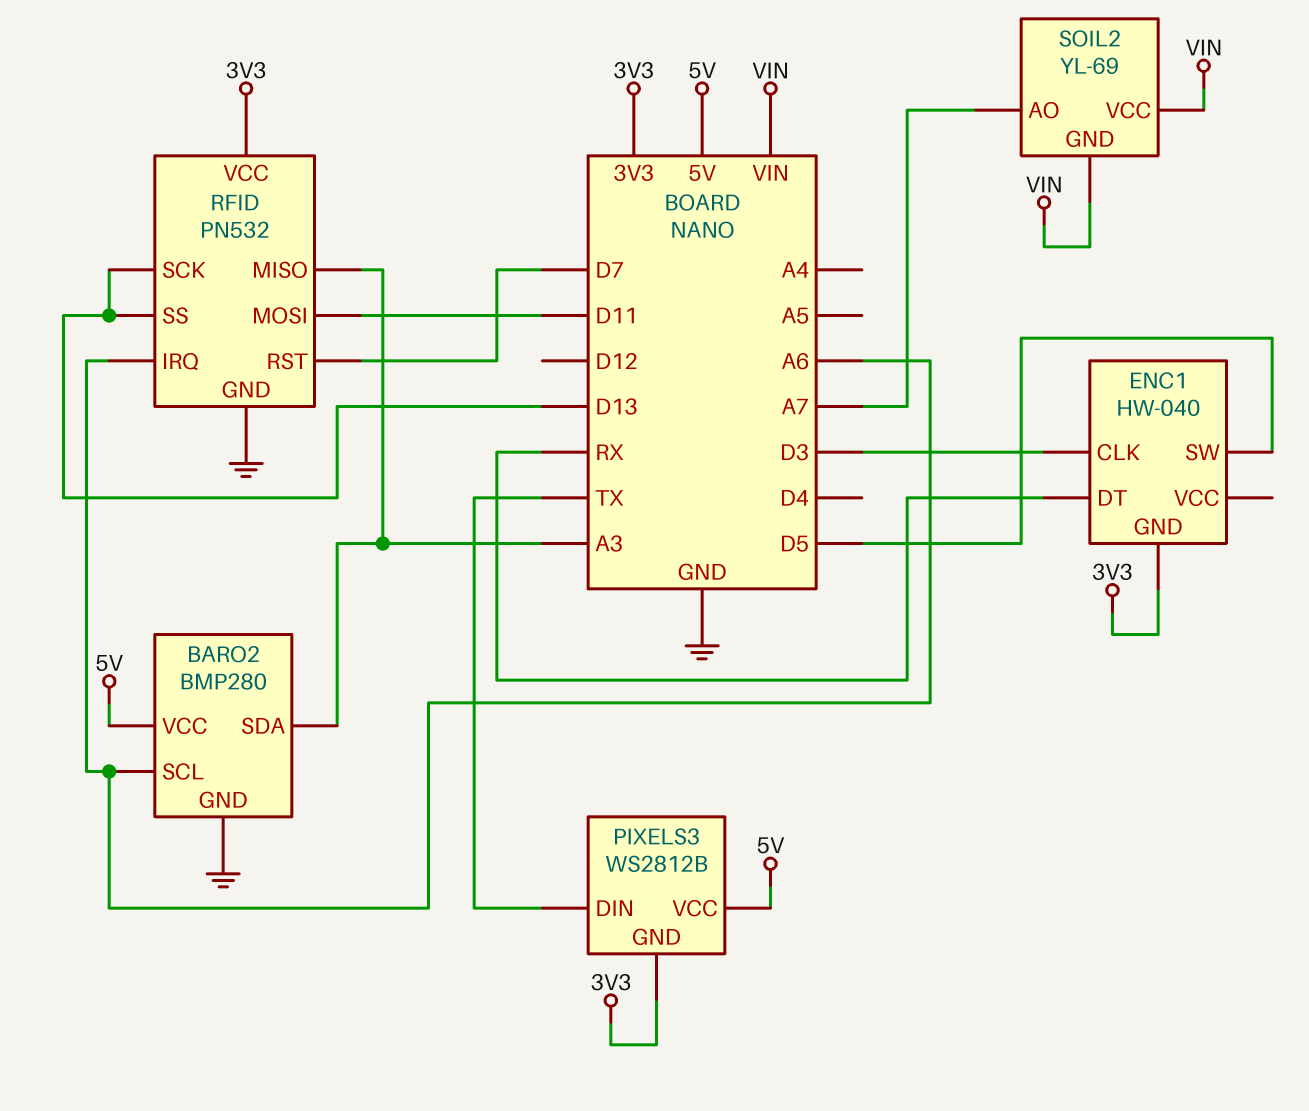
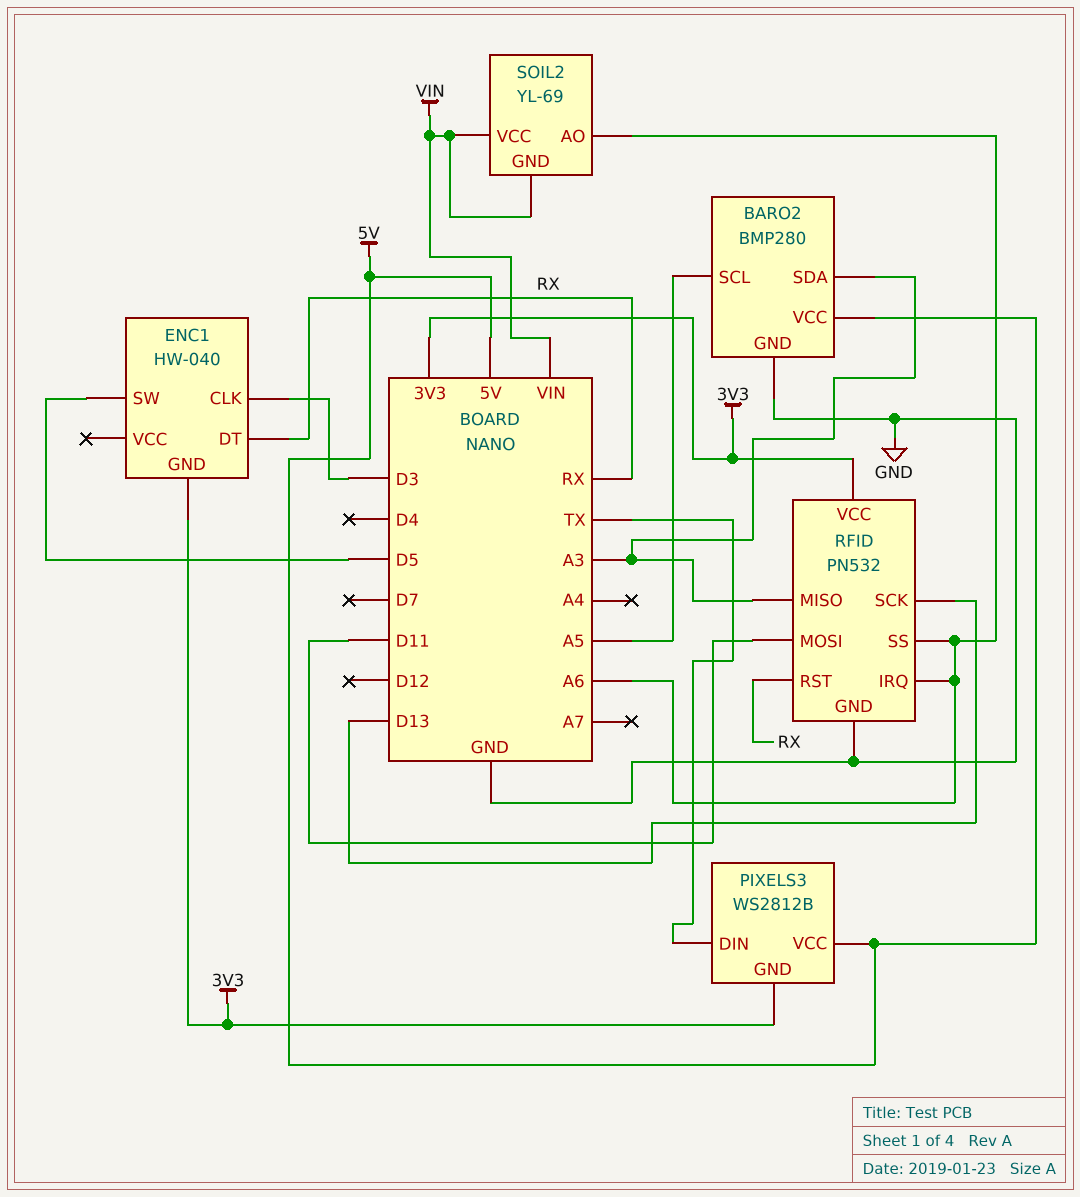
BARO2 pin SCL: A6 -> A5
RFID pin RST: D7 -> RX
RFID pin SS: D13 -> A6
SOIL2 pin AO: A7 -> A6

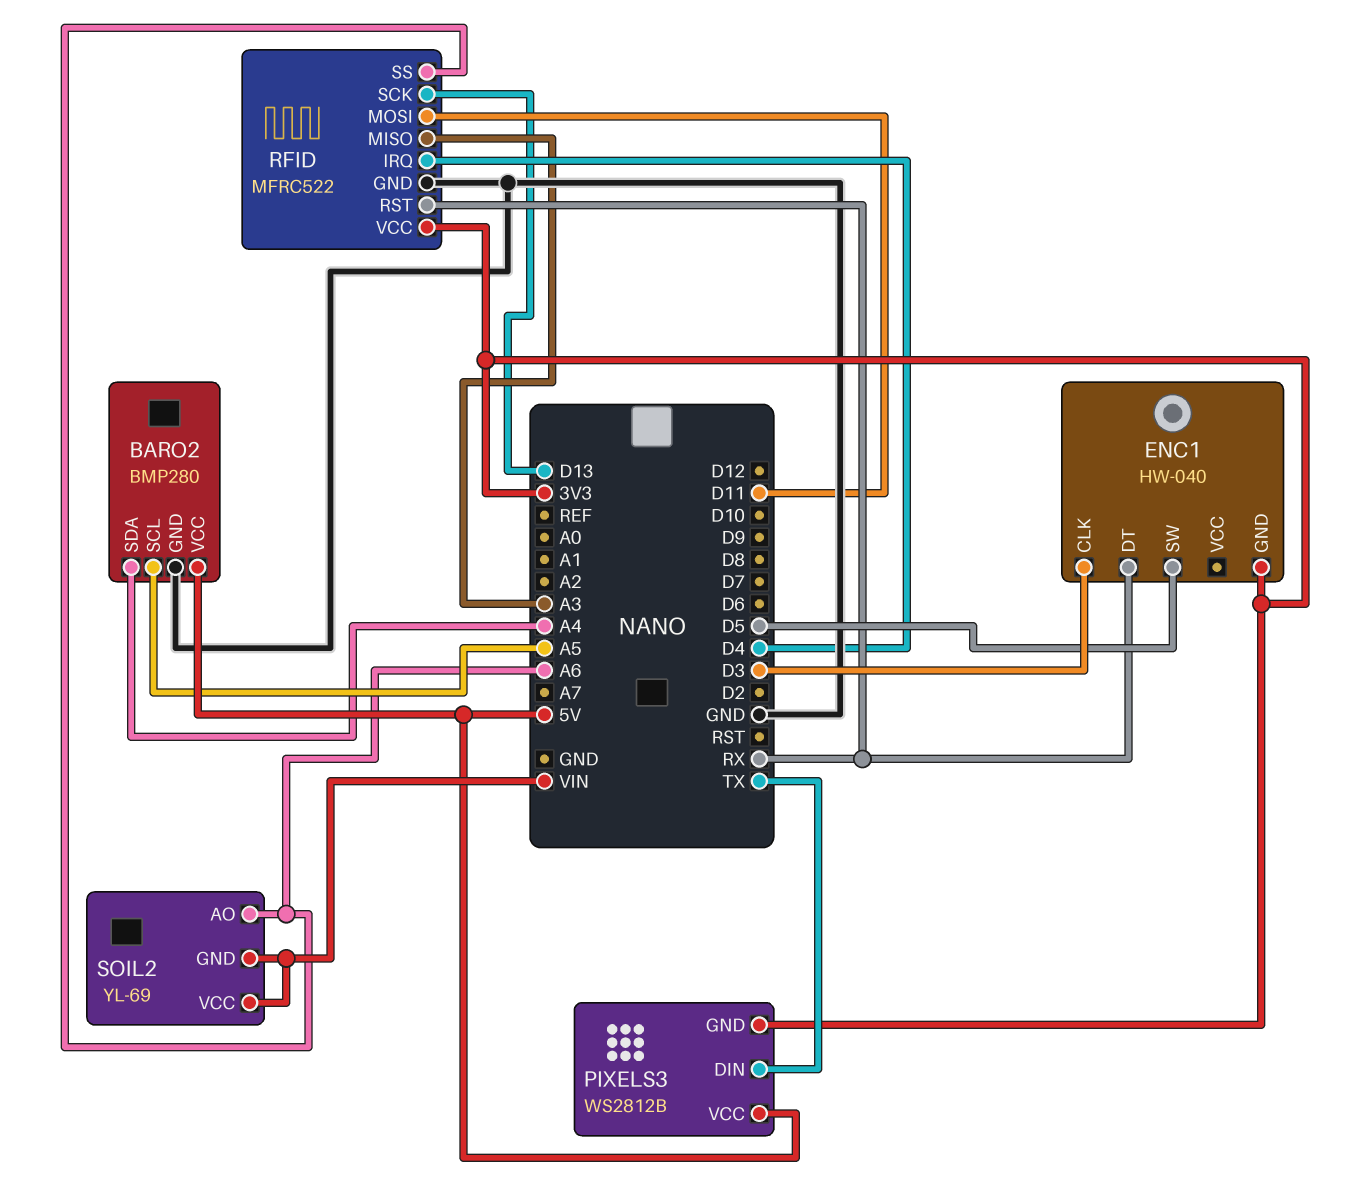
BARO2 pin SDA: A3 -> A4
RFID: PN532 -> MFRC522
RFID pin IRQ: A6 -> D4

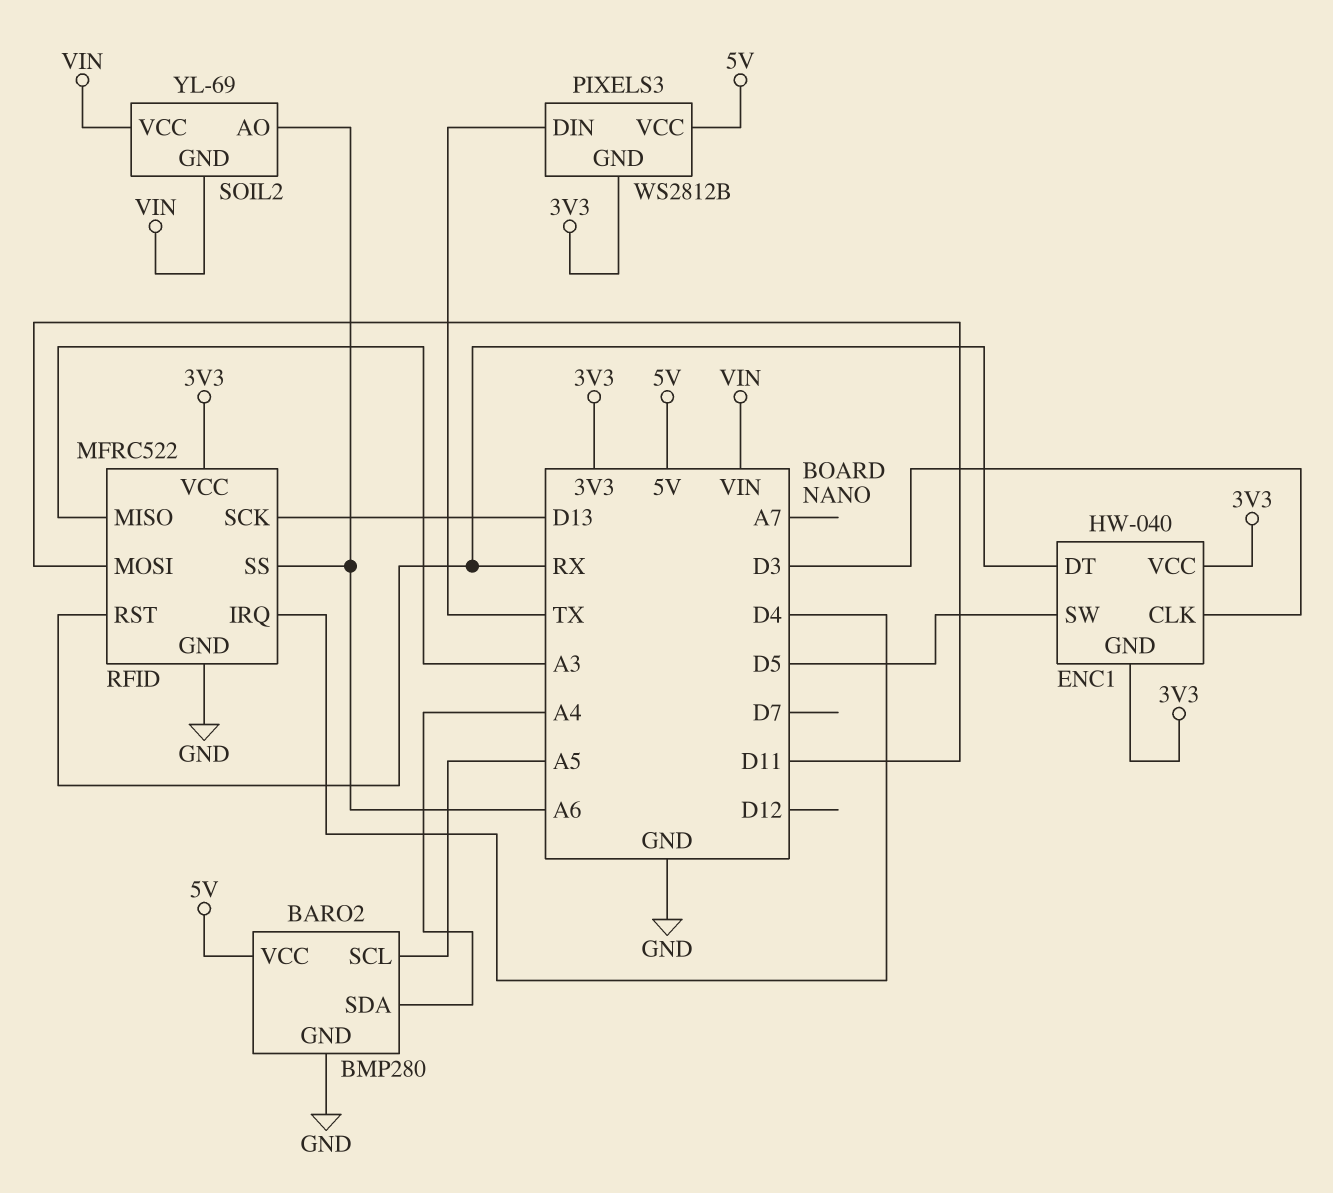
ENC1 pin VCC: none -> 3V3

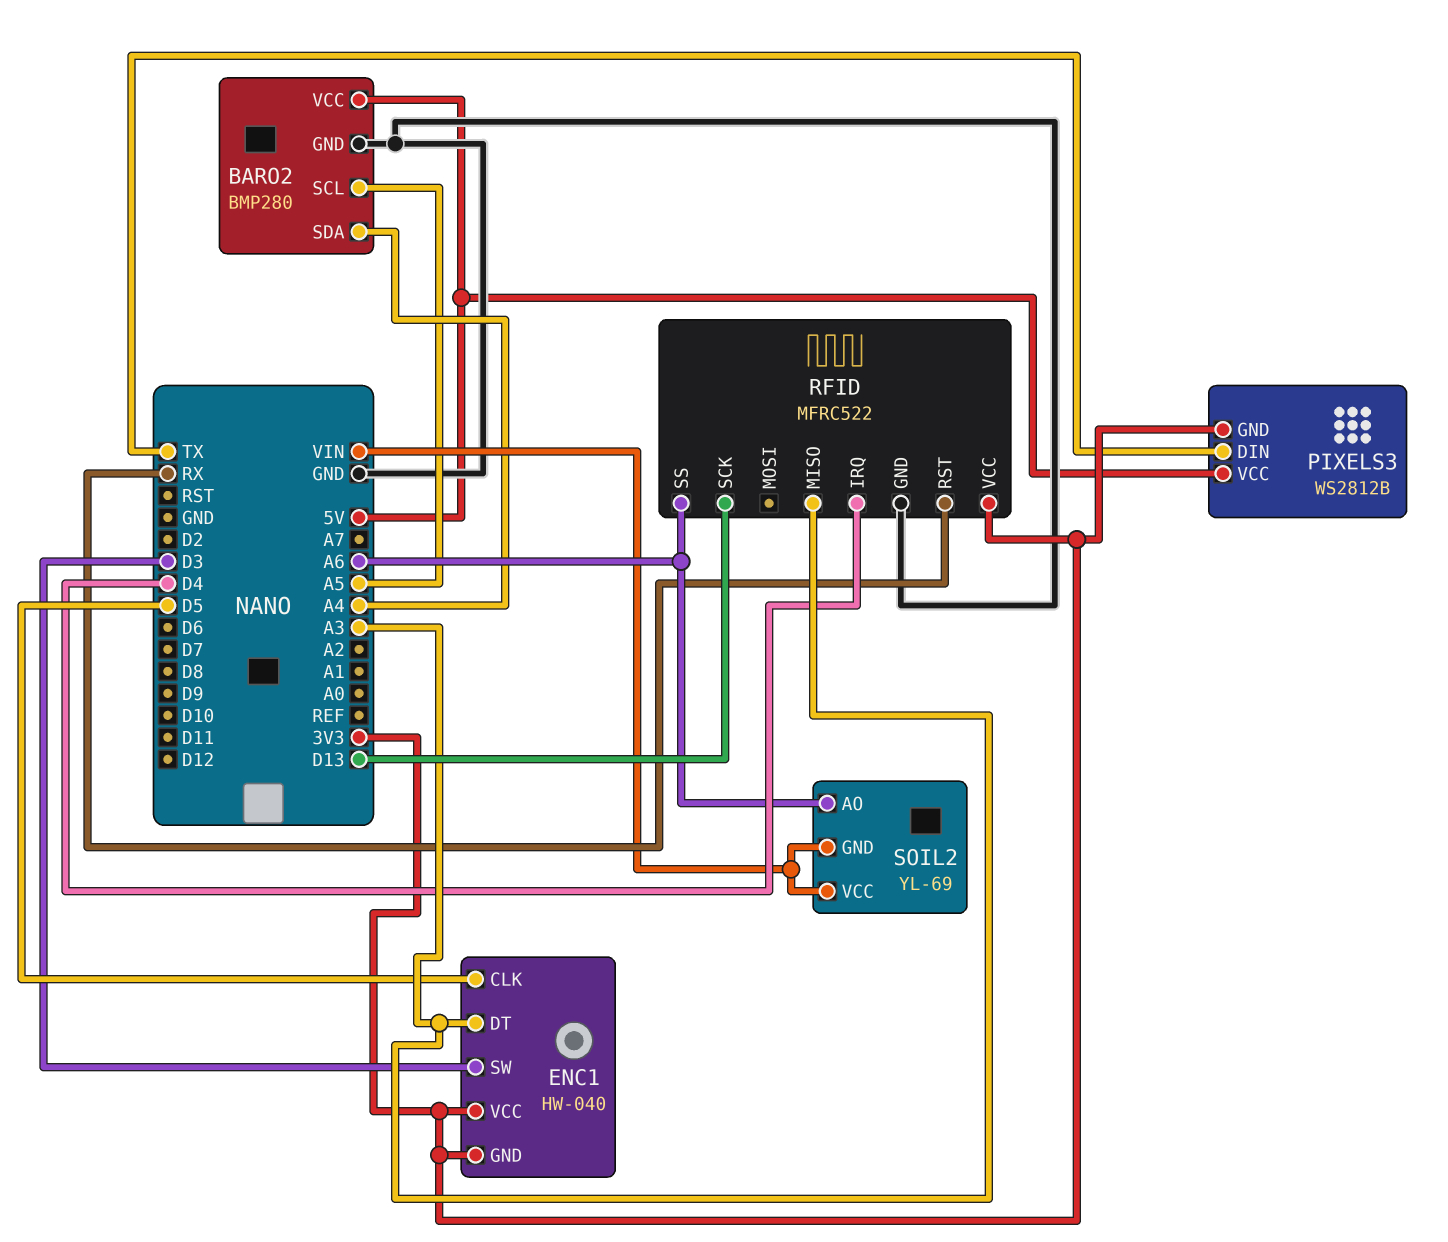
ENC1 pin CLK: D3 -> D5
ENC1 pin DT: RX -> A3
ENC1 pin SW: D5 -> D3
RFID pin MOSI: D11 -> none

